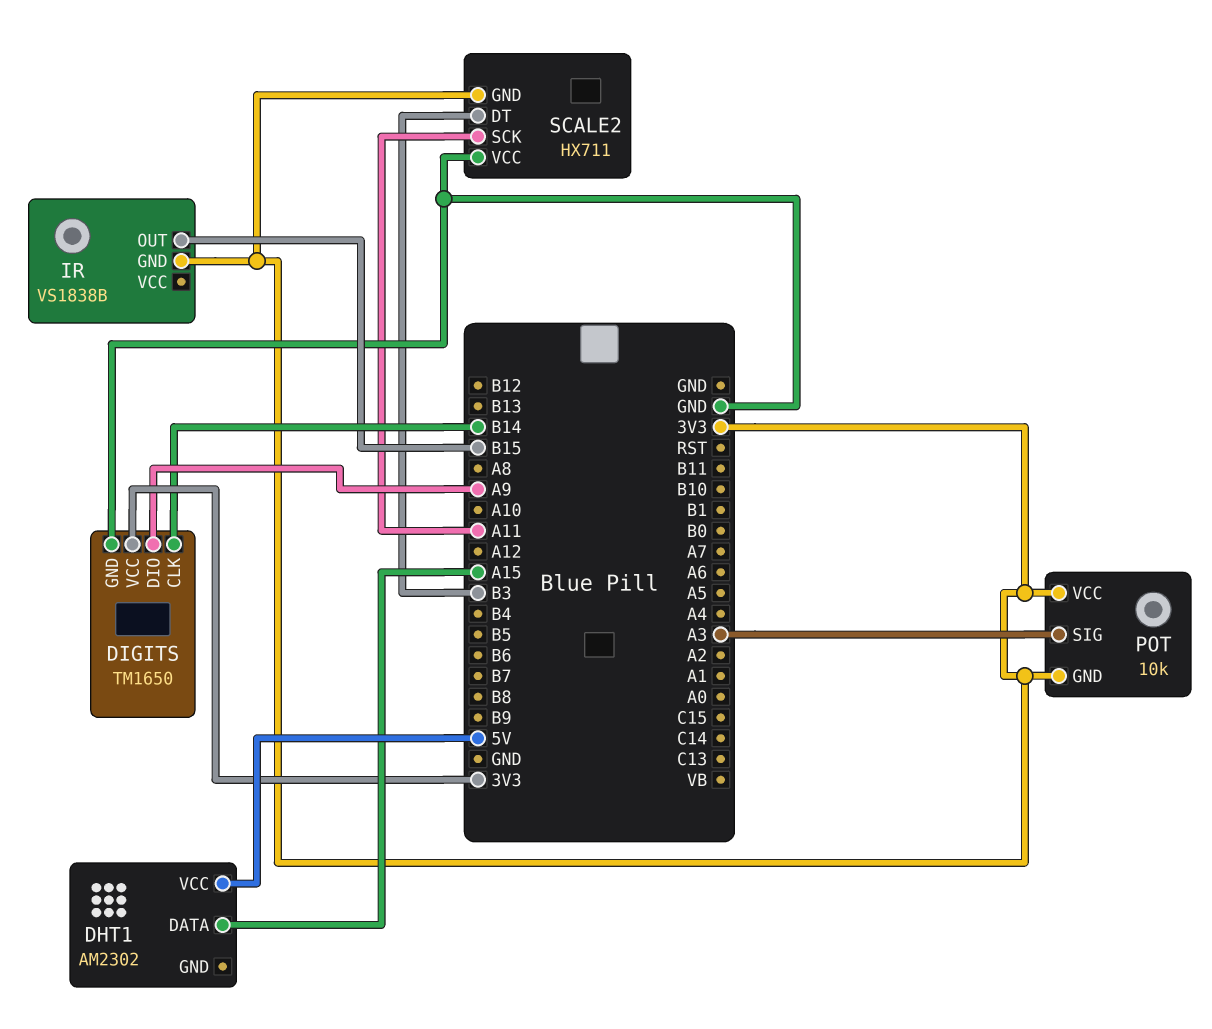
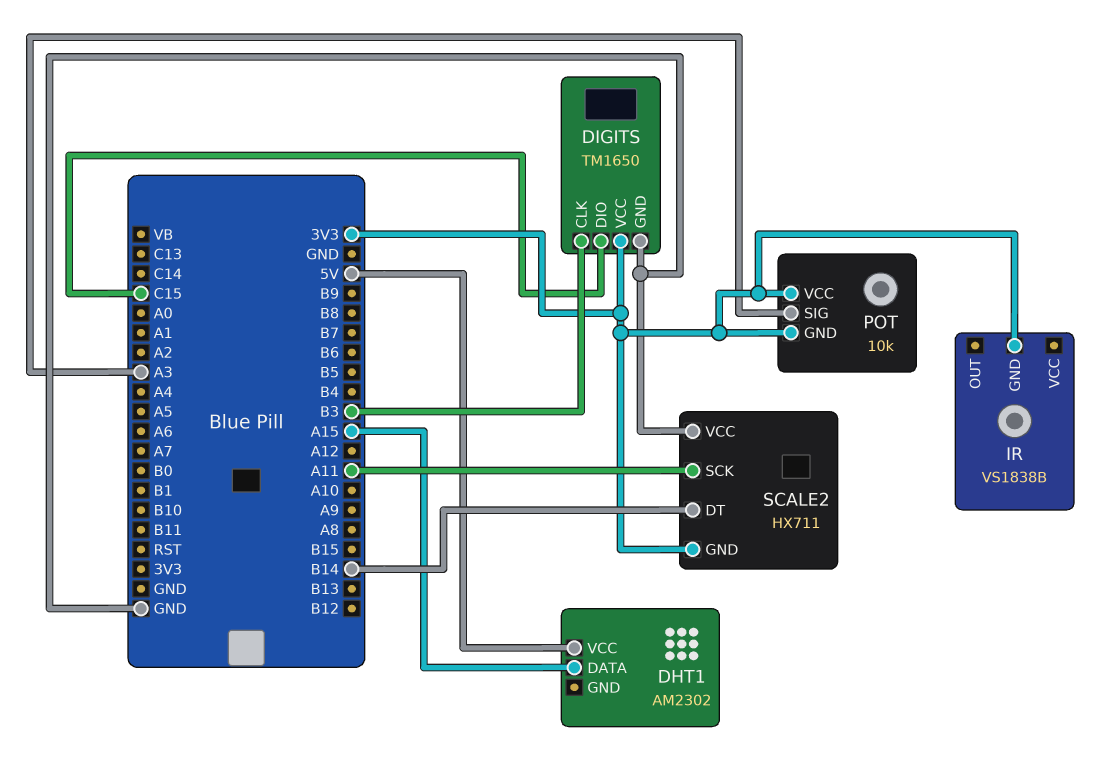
DIGITS pin CLK: B14 -> B3
DIGITS pin DIO: A9 -> C15
IR pin OUT: B15 -> none
SCALE2 pin DT: B3 -> B14

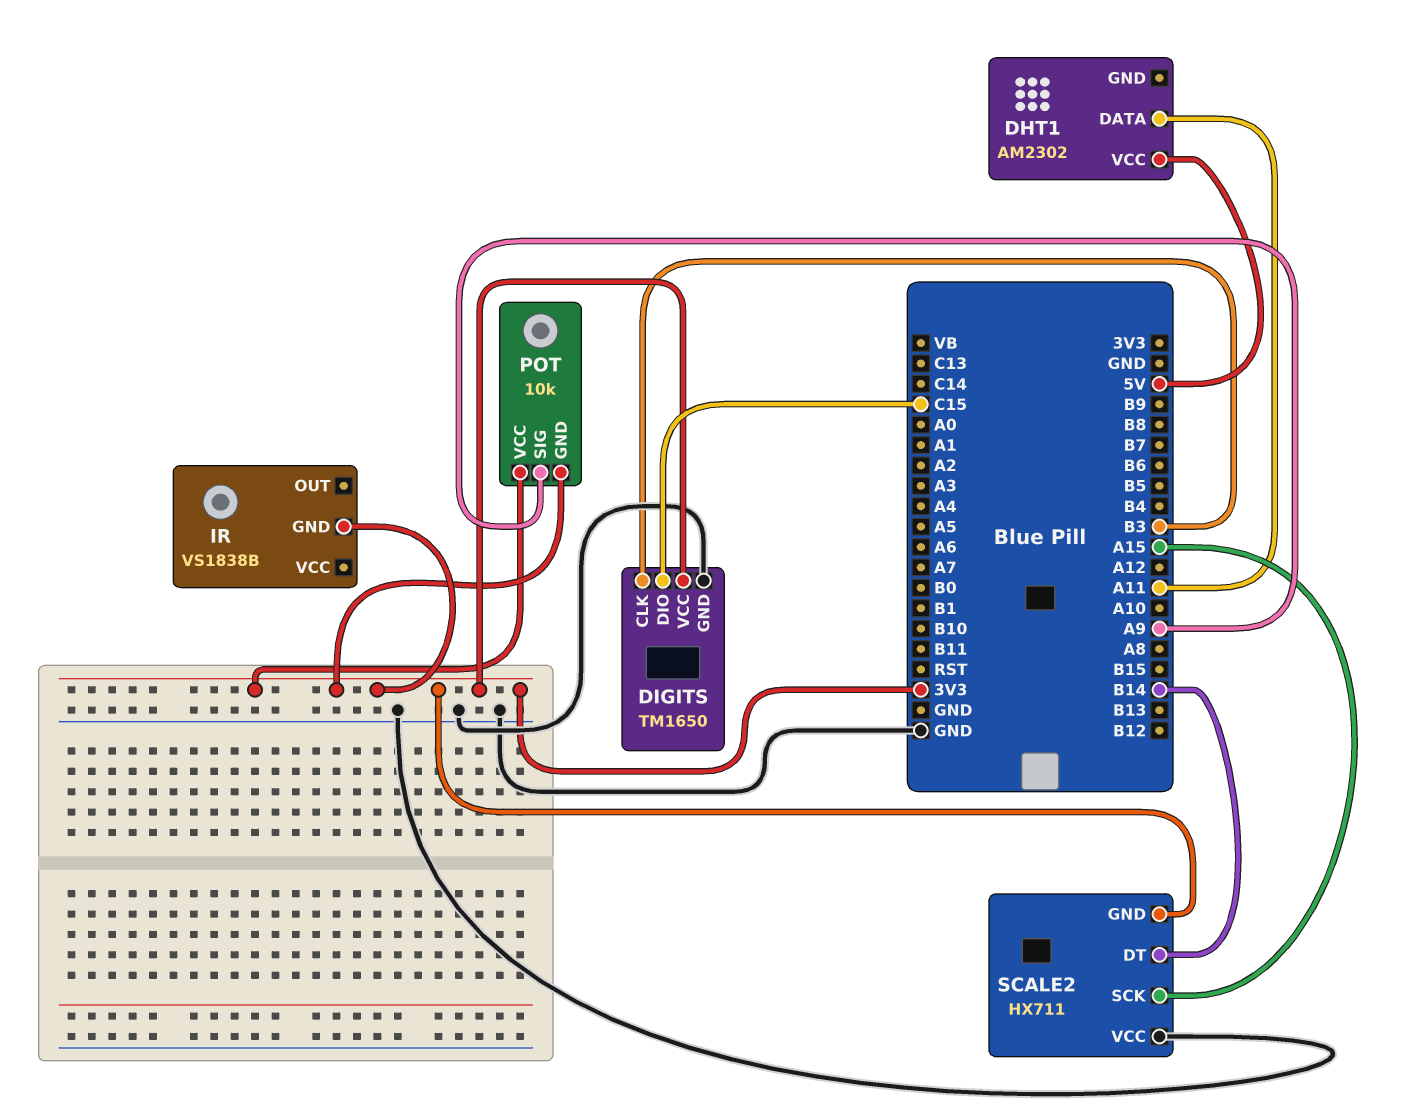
DHT1 pin DATA: A15 -> A11
POT pin SIG: A3 -> A9
SCALE2 pin SCK: A11 -> A15

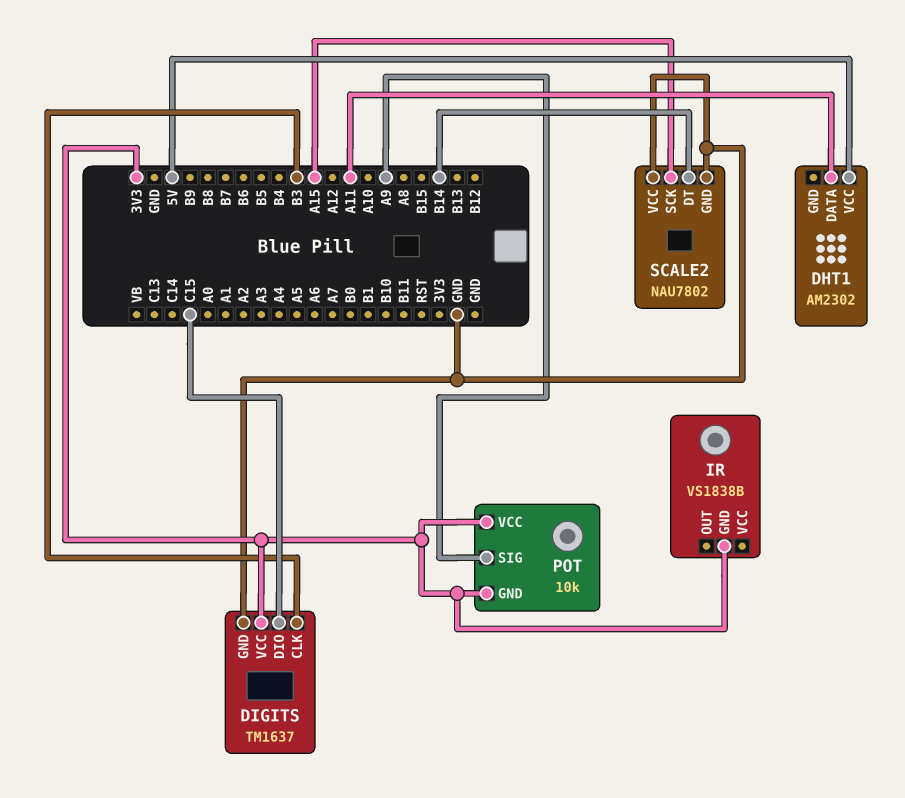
DIGITS: TM1650 -> TM1637
SCALE2: HX711 -> NAU7802
SCALE2 pin GND: 3V3 -> GND

